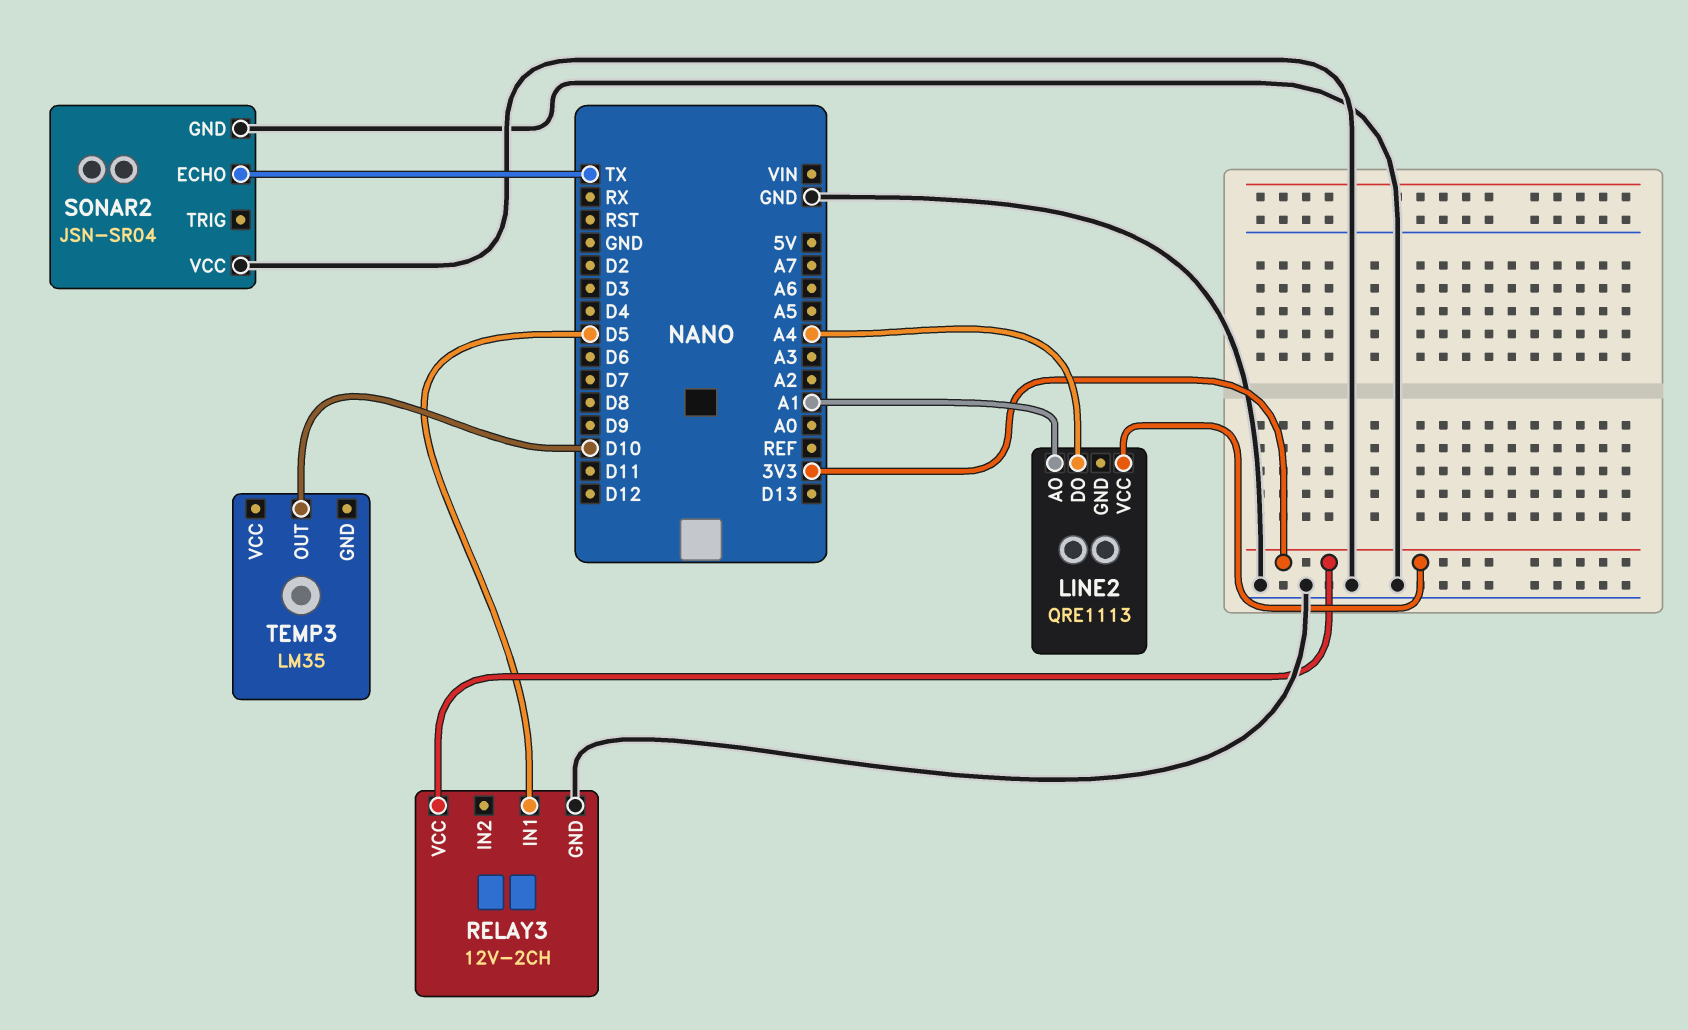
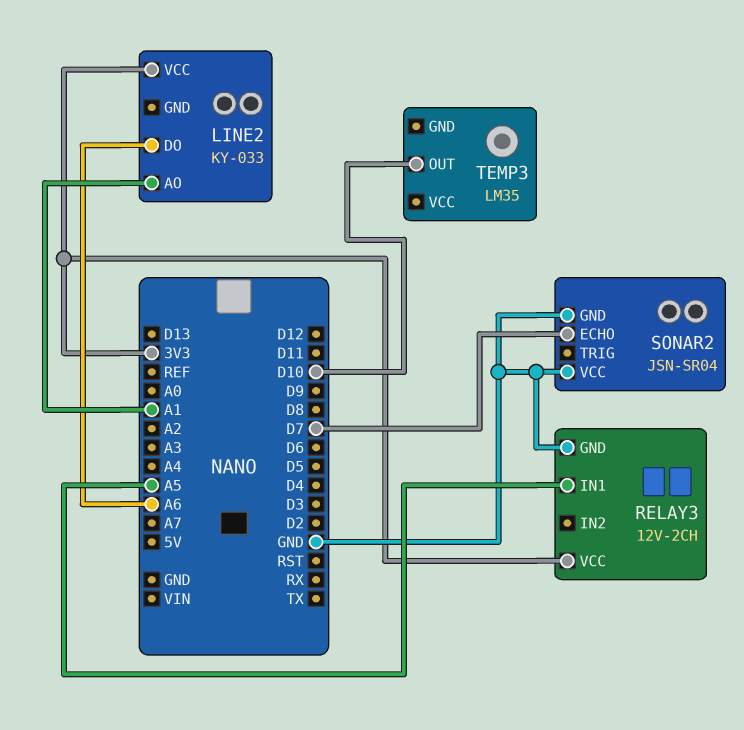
LINE2: QRE1113 -> KY-033
LINE2 pin DO: A4 -> A6
RELAY3 pin IN1: D5 -> A5
SONAR2 pin ECHO: TX -> D7

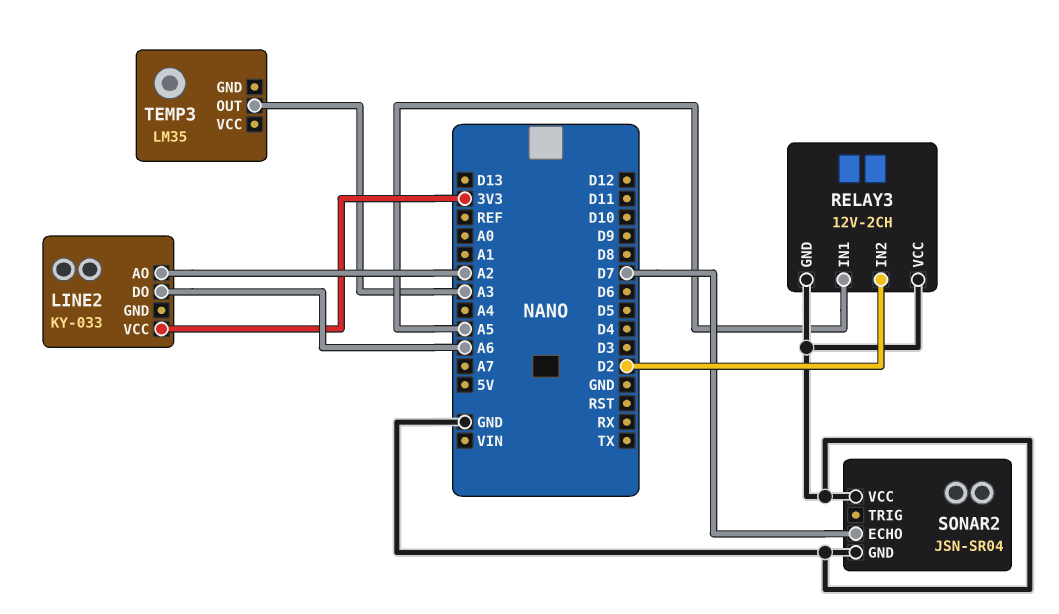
LINE2 pin AO: A1 -> A2
RELAY3 pin IN2: none -> D2
RELAY3 pin VCC: 3V3 -> GND
TEMP3 pin OUT: D10 -> A3

